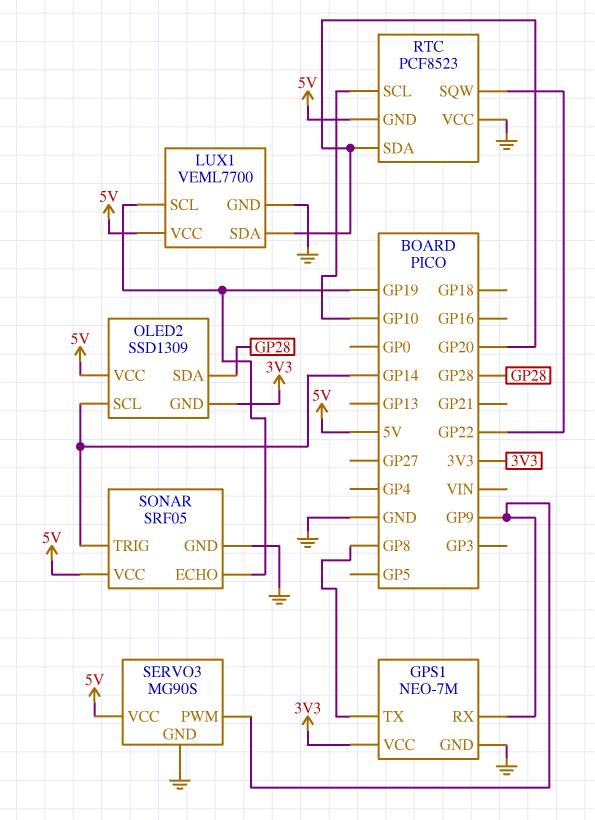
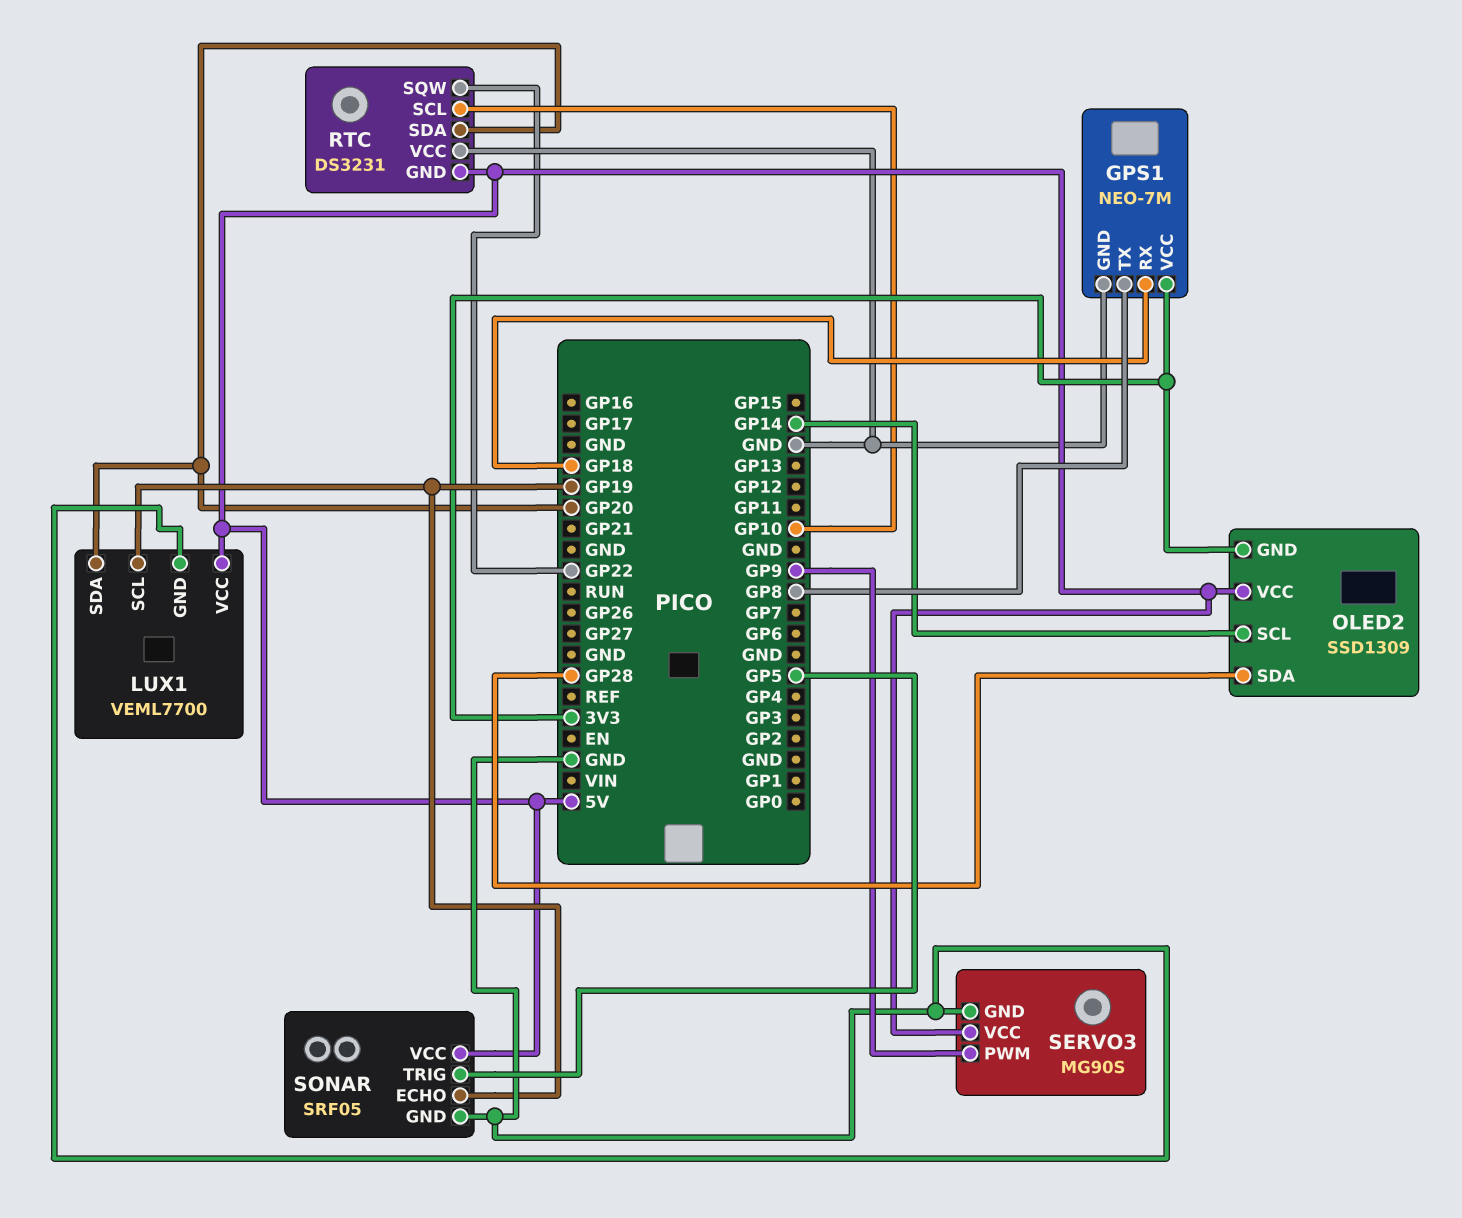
GPS1 pin RX: GP9 -> GP18
RTC: PCF8523 -> DS3231
SONAR pin TRIG: GP14 -> GP5

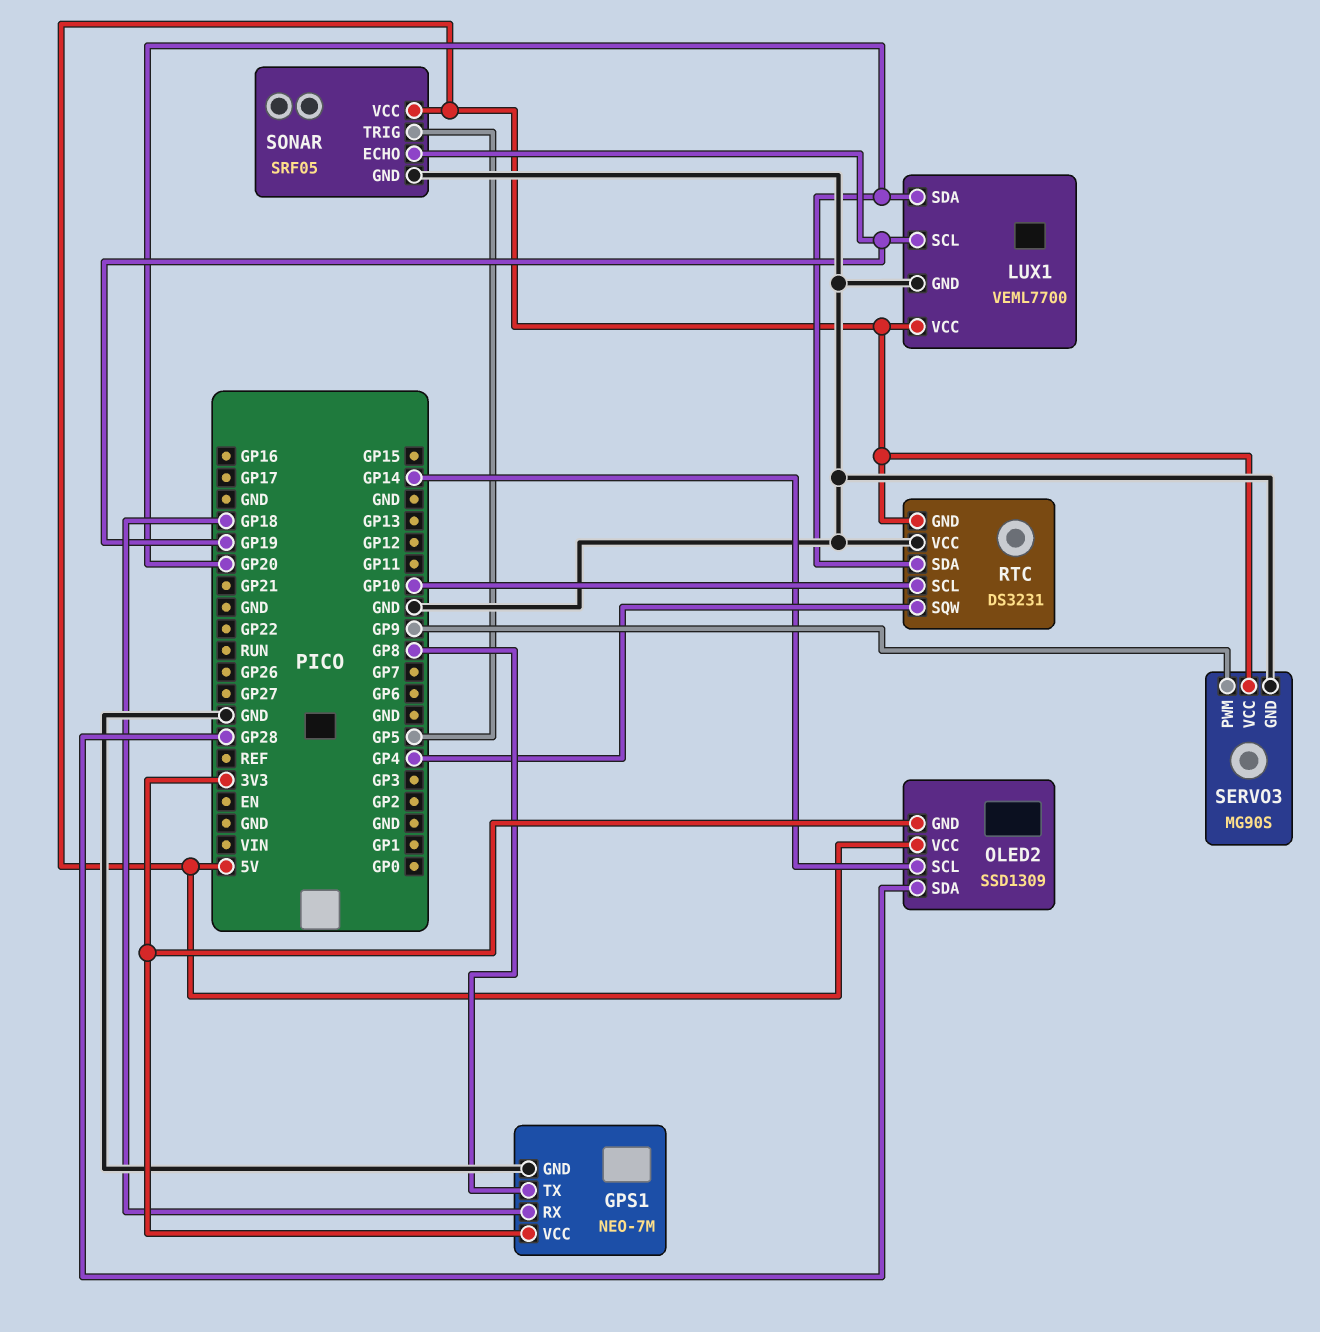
RTC pin SQW: GP22 -> GP4

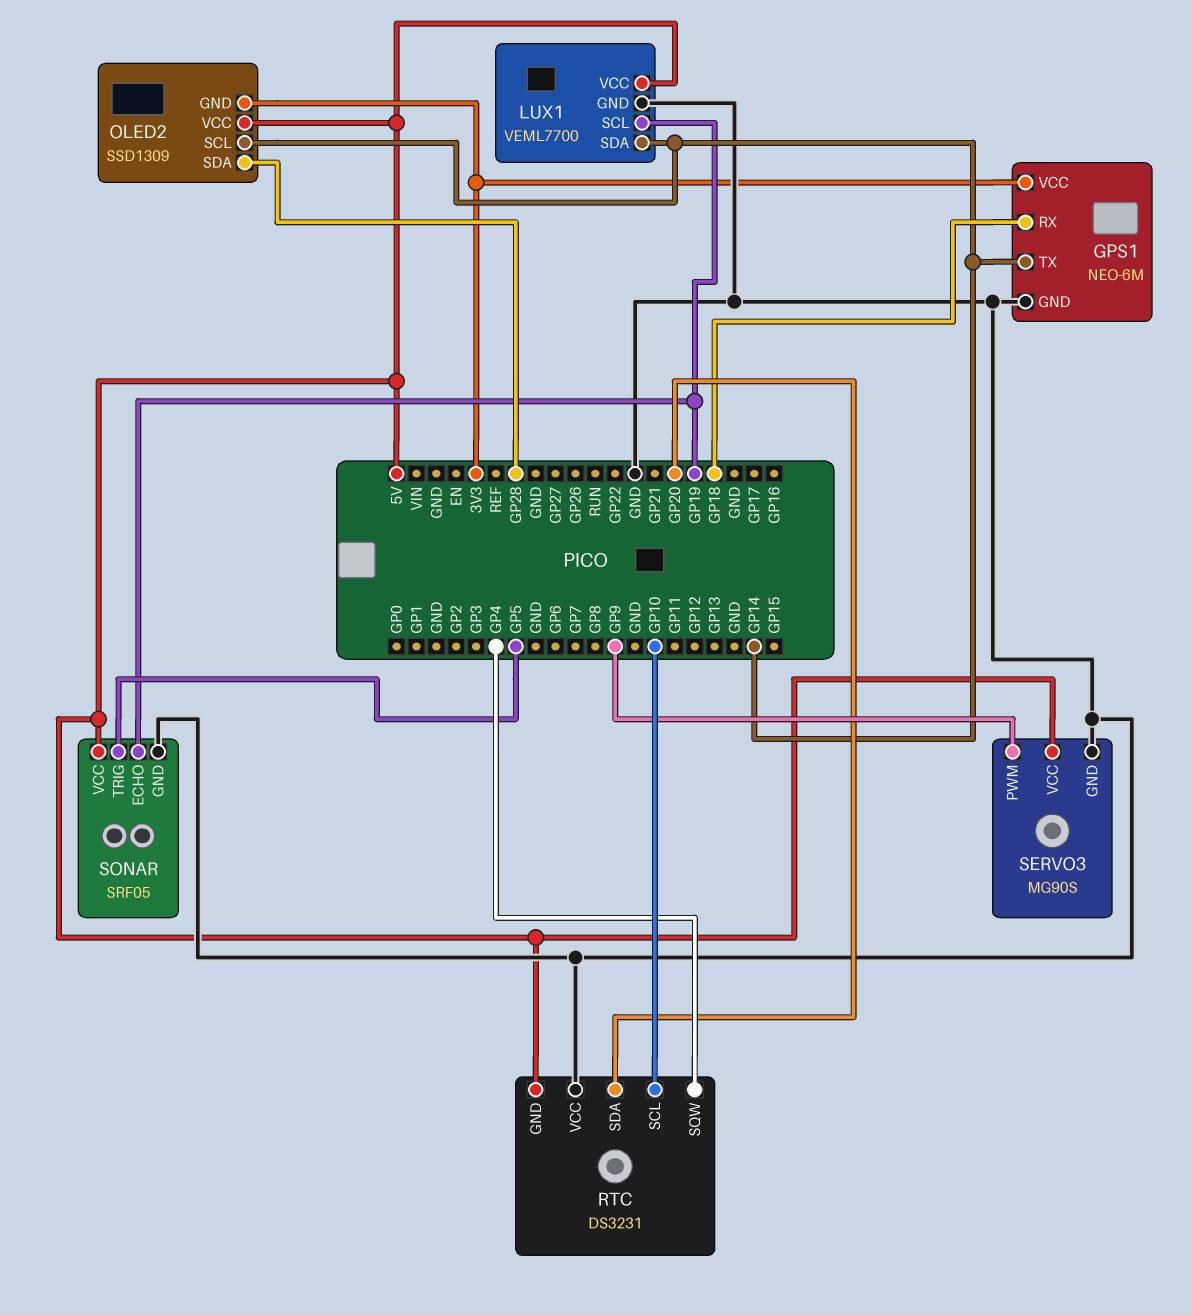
GPS1: NEO-7M -> NEO-6M
GPS1 pin TX: GP8 -> GP14
LUX1 pin SDA: GP20 -> GP14

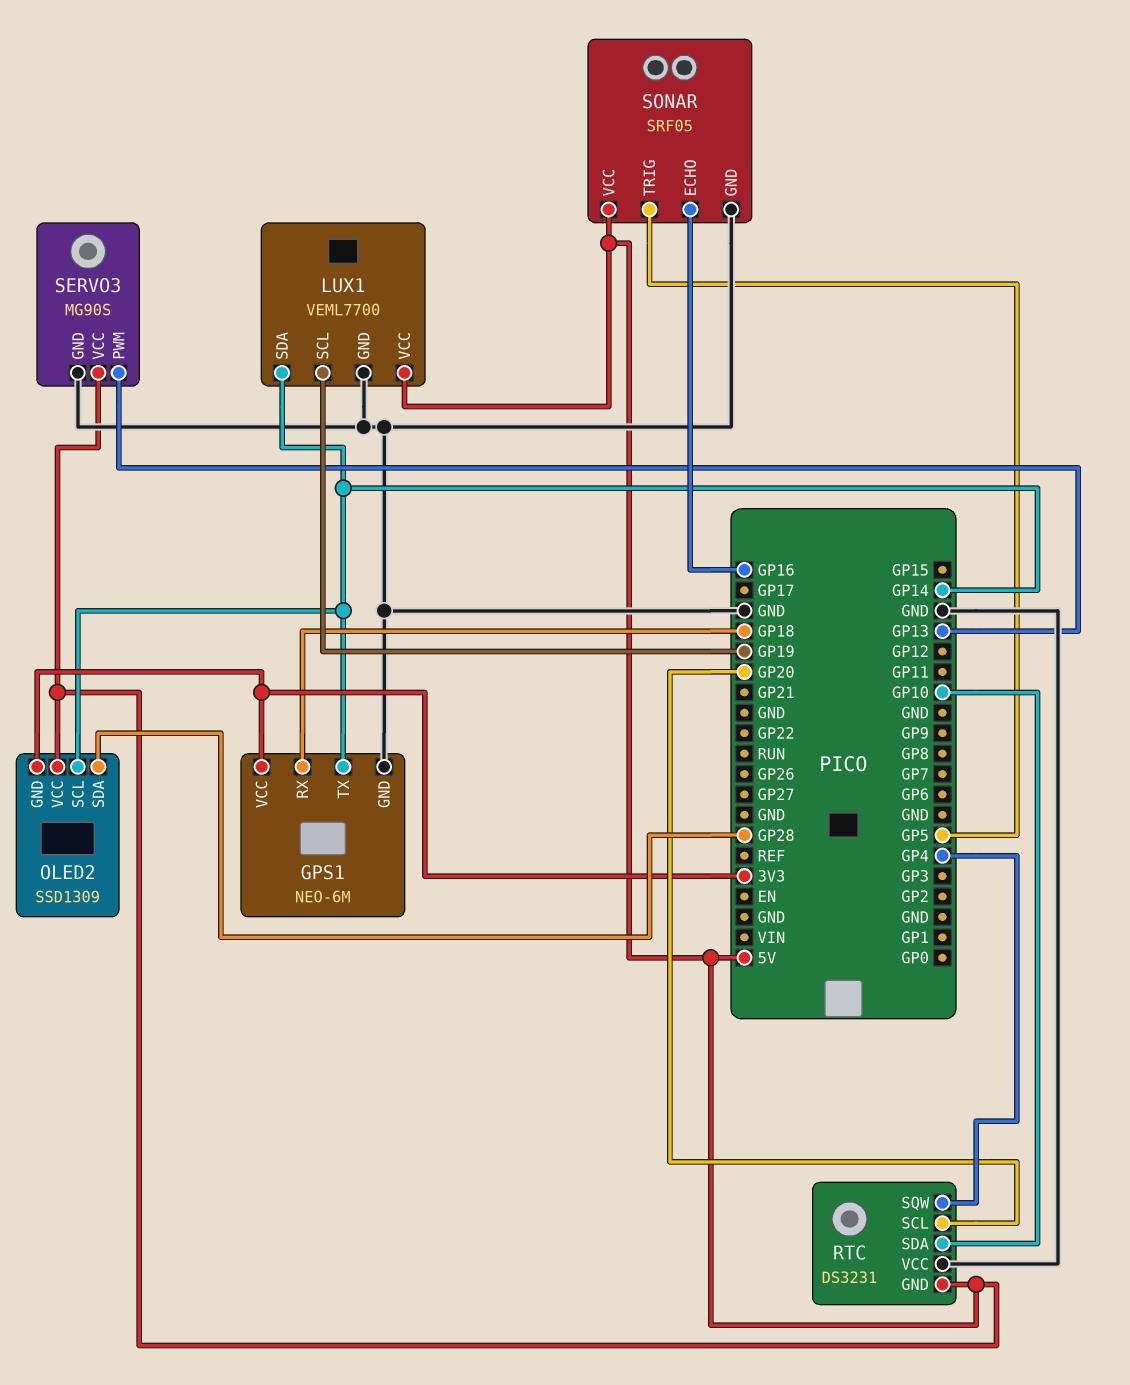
RTC pin SCL: GP10 -> GP20
RTC pin SDA: GP20 -> GP10
SERVO3 pin PWM: GP9 -> GP13
SONAR pin ECHO: GP19 -> GP16

